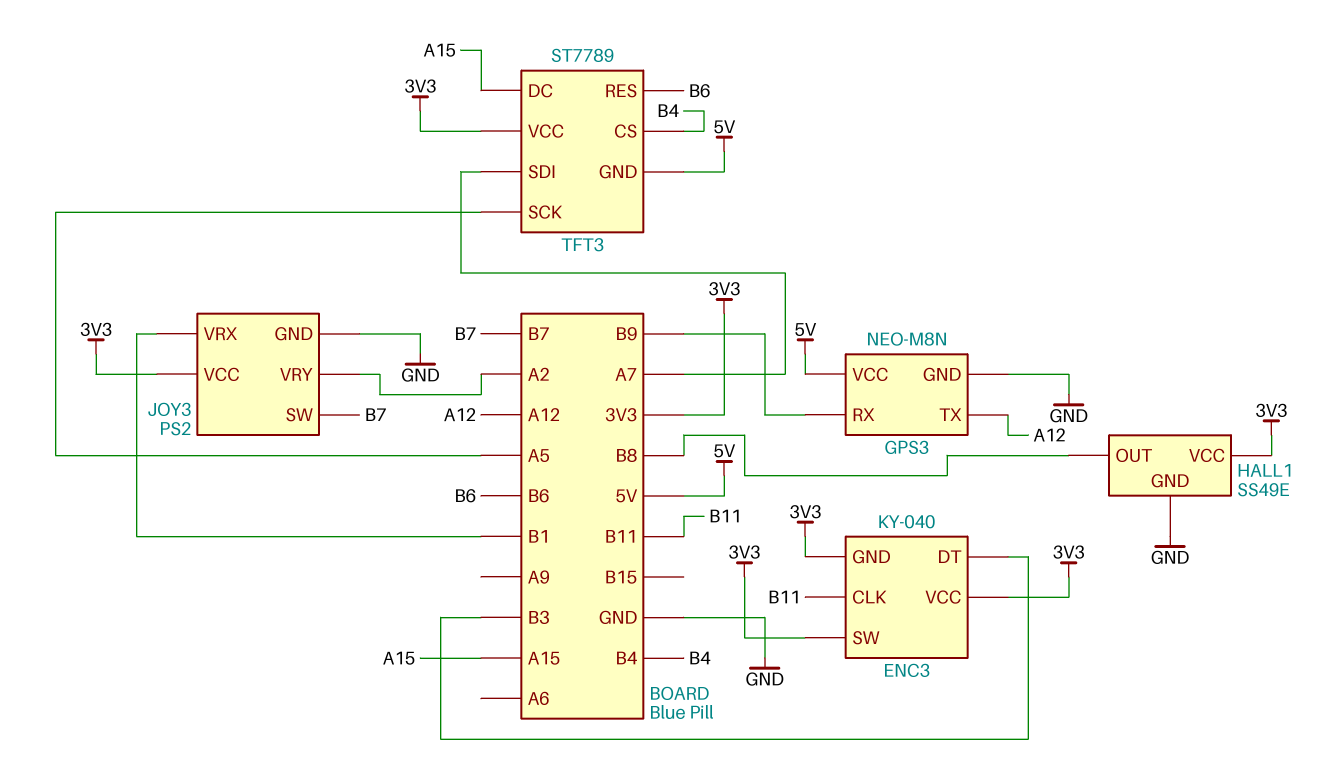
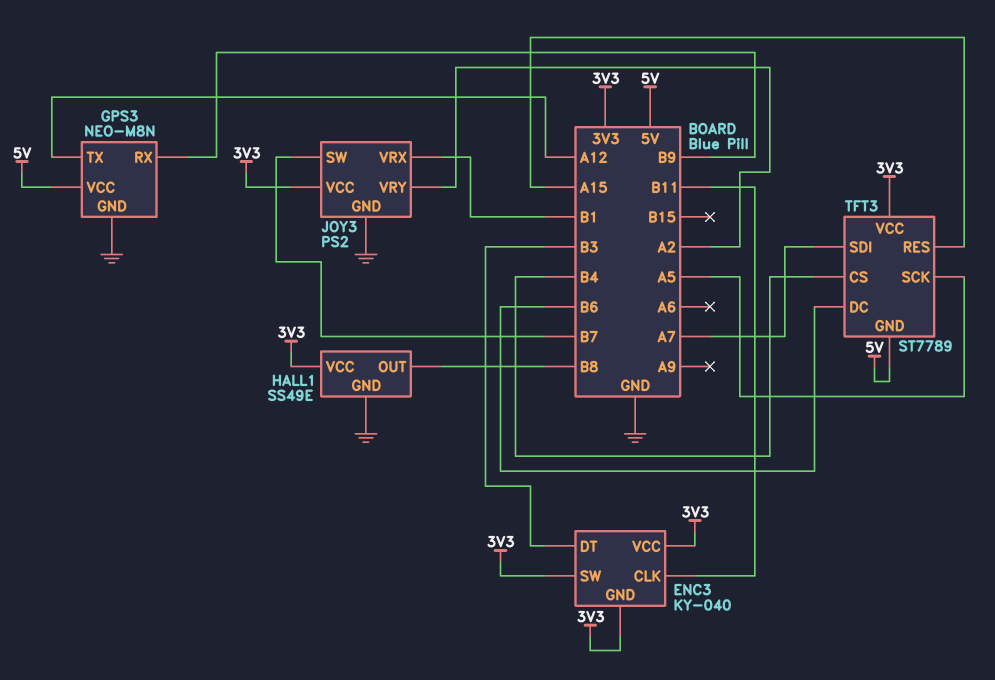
TFT3 pin DC: A15 -> B6
TFT3 pin RES: B6 -> A15

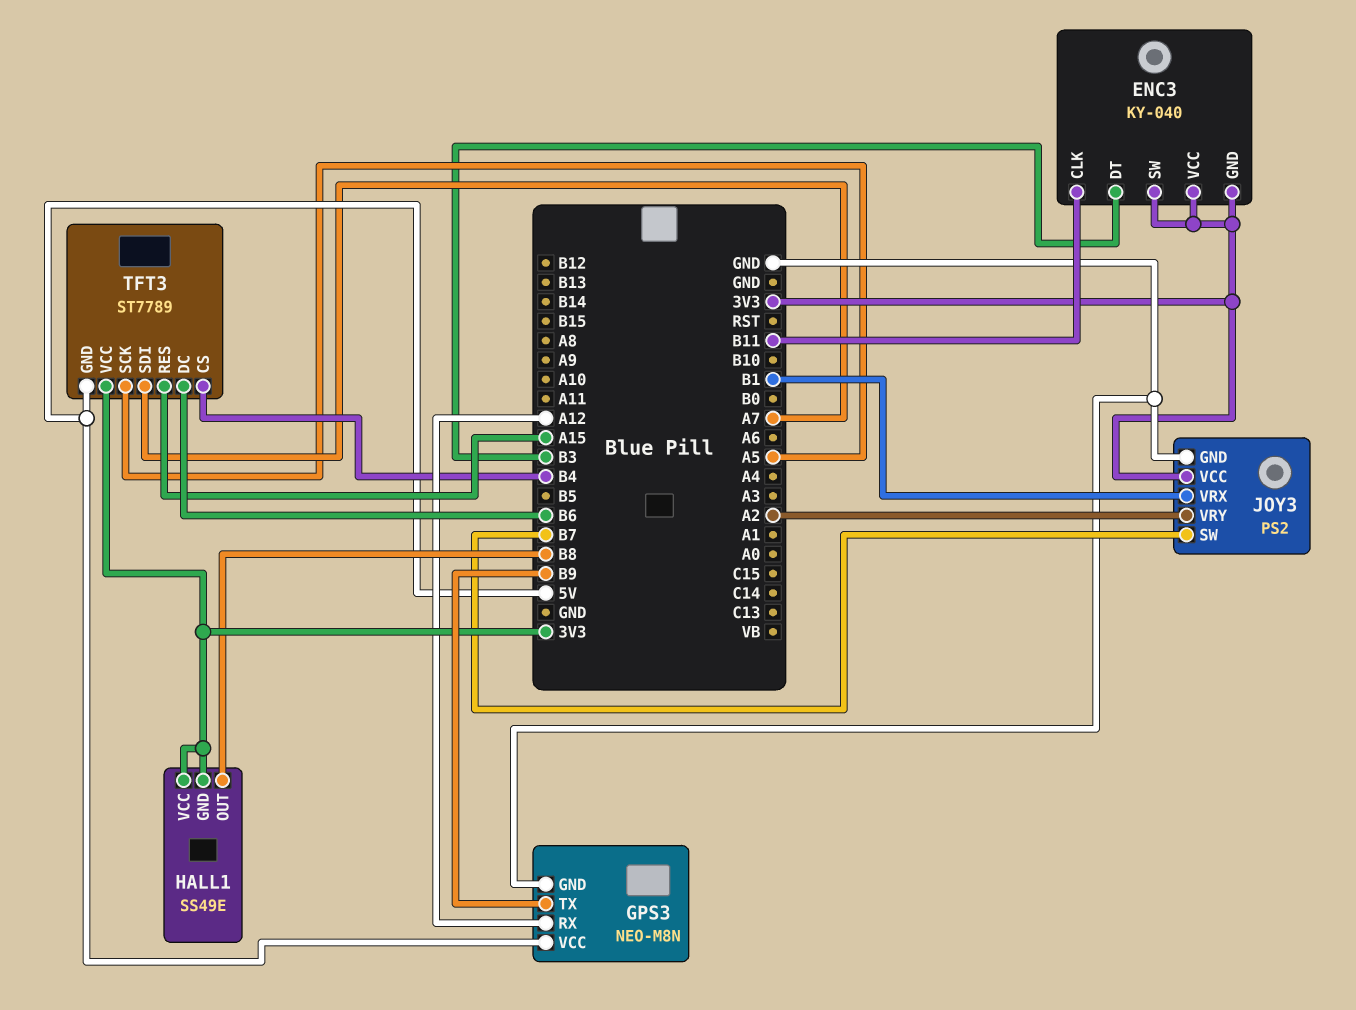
GPS3 pin RX: B9 -> A12
GPS3 pin TX: A12 -> B9
HALL1 pin GND: GND -> 3V3

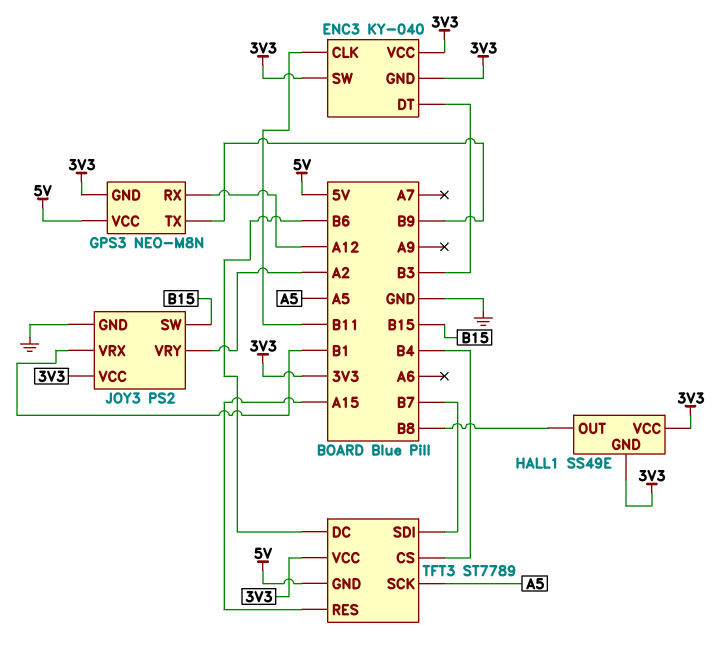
GPS3 pin GND: GND -> 3V3
JOY3 pin SW: B7 -> B15
TFT3 pin SDI: A7 -> B7

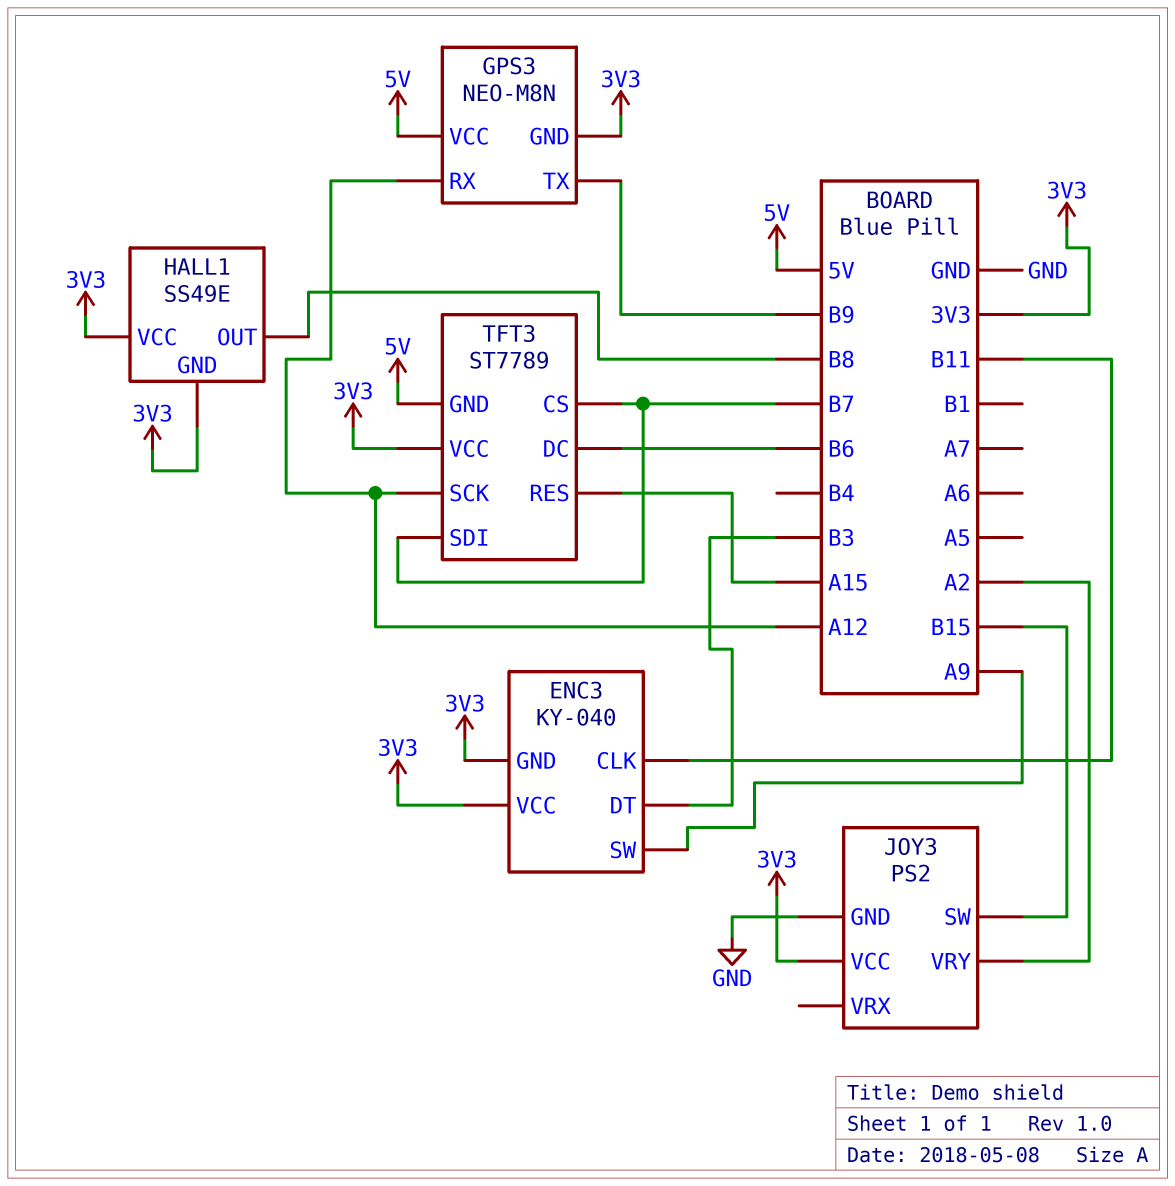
ENC3 pin SW: 3V3 -> A9
JOY3 pin VRX: B1 -> none
TFT3 pin CS: B4 -> B7
TFT3 pin SCK: A5 -> A12

